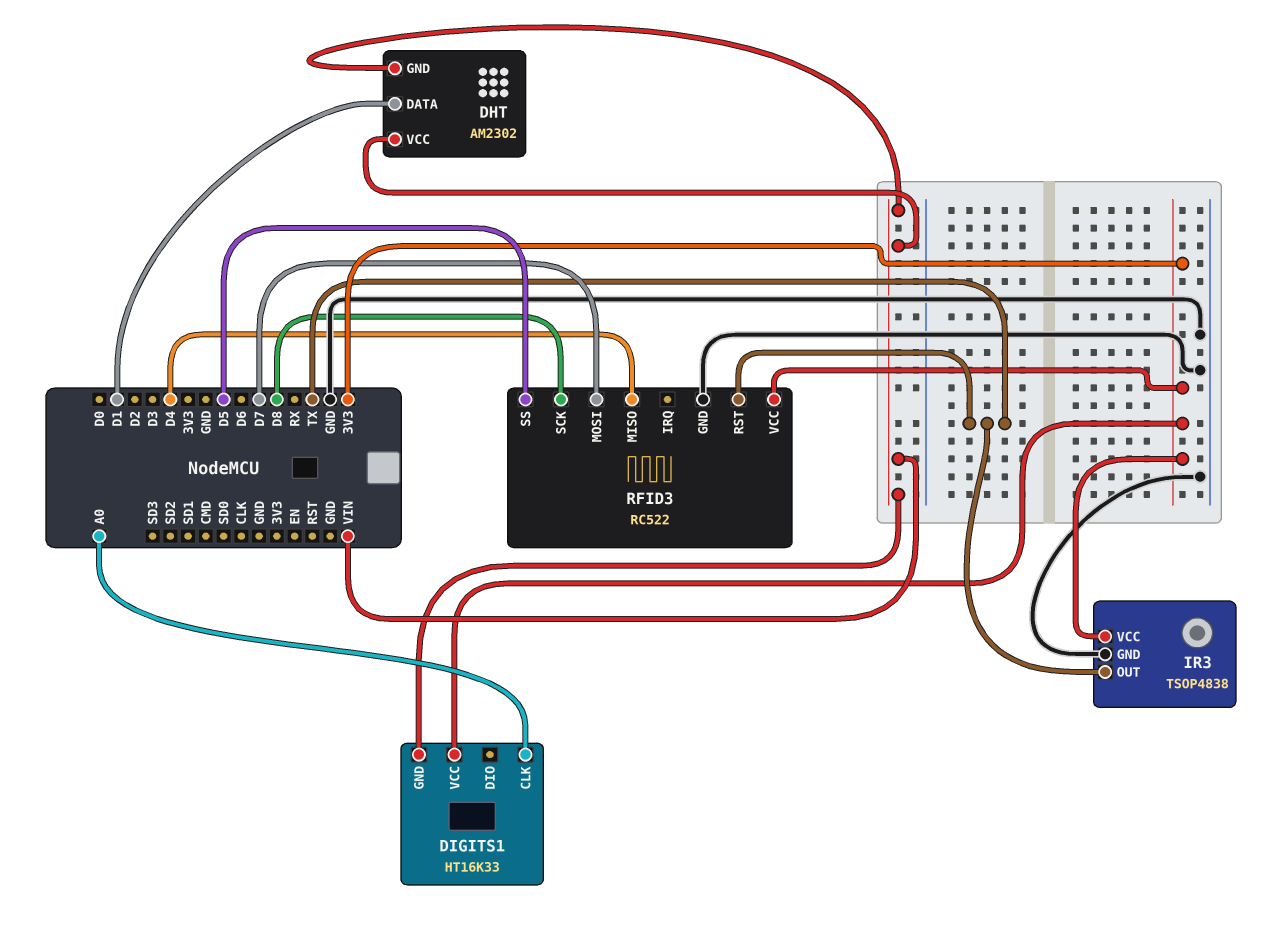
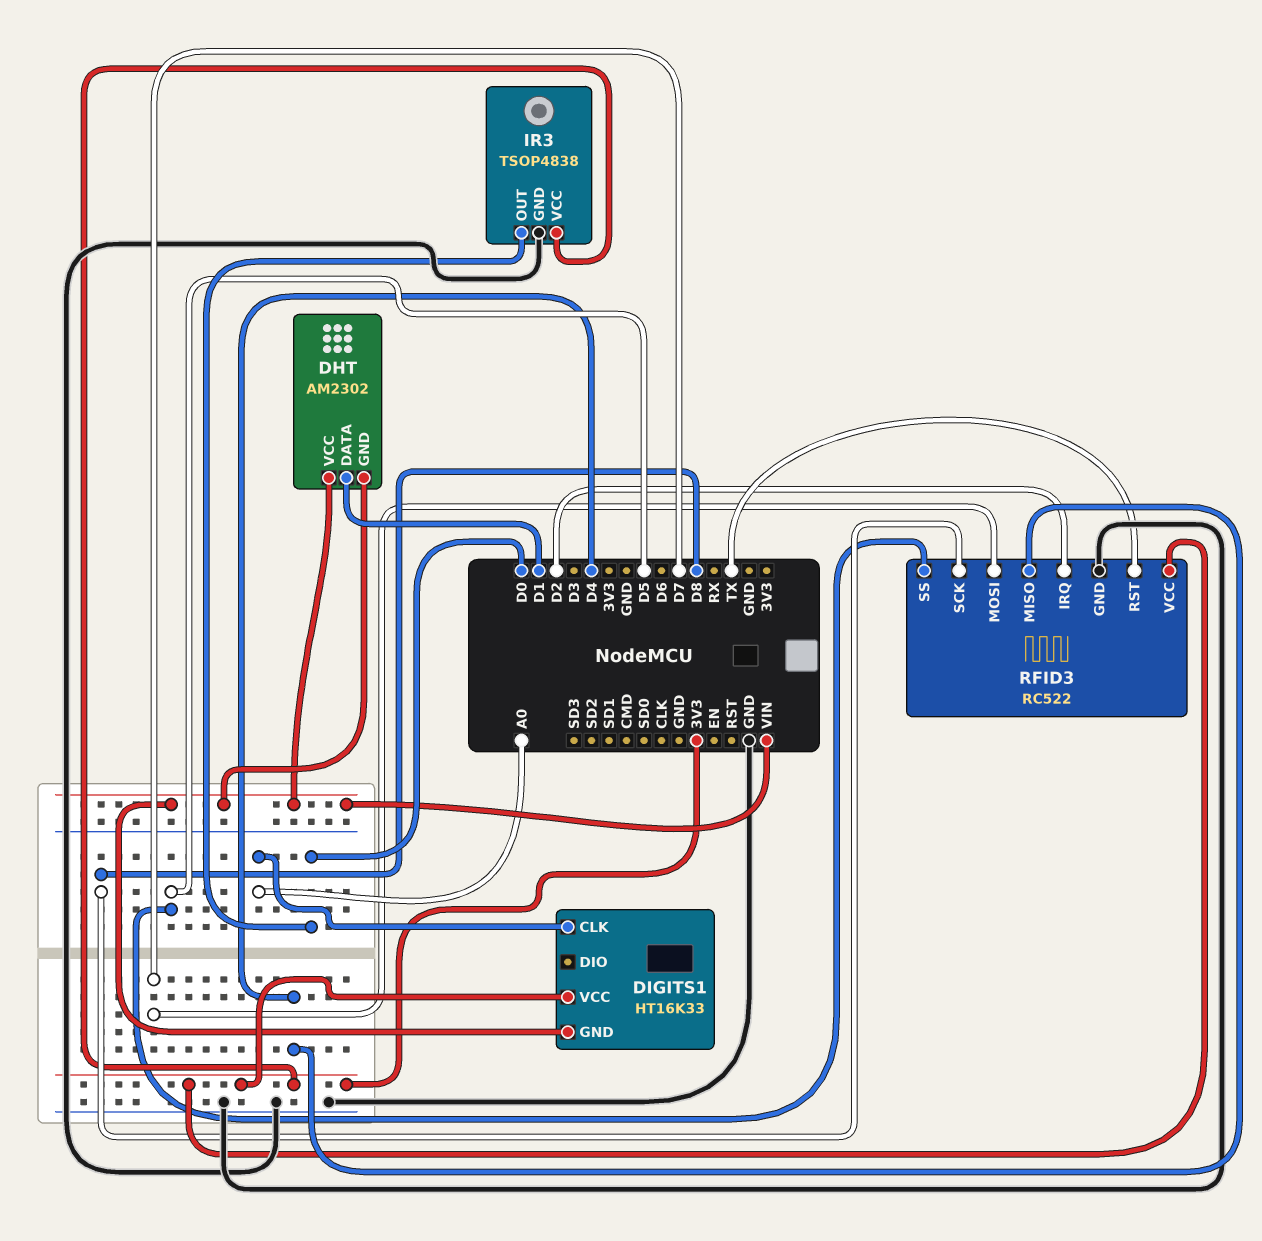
IR3 pin OUT: TX -> D0
RFID3 pin IRQ: none -> D2

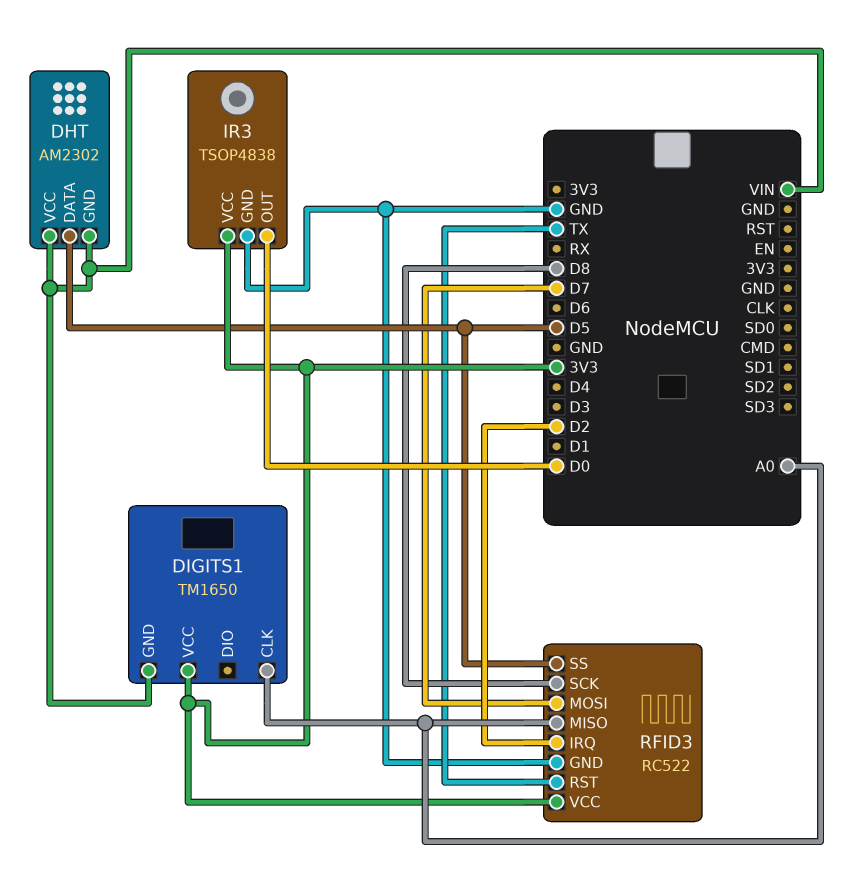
DHT pin DATA: D1 -> D5
DIGITS1: HT16K33 -> TM1650
RFID3 pin MISO: D4 -> A0

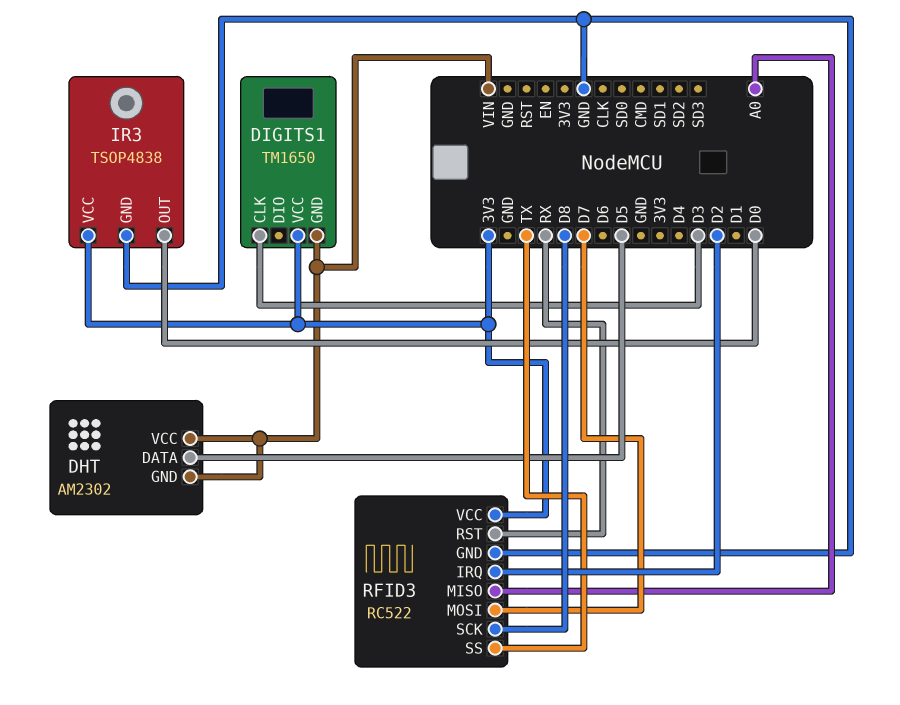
DIGITS1 pin CLK: A0 -> D3
RFID3 pin RST: TX -> RX
RFID3 pin SS: D5 -> TX

